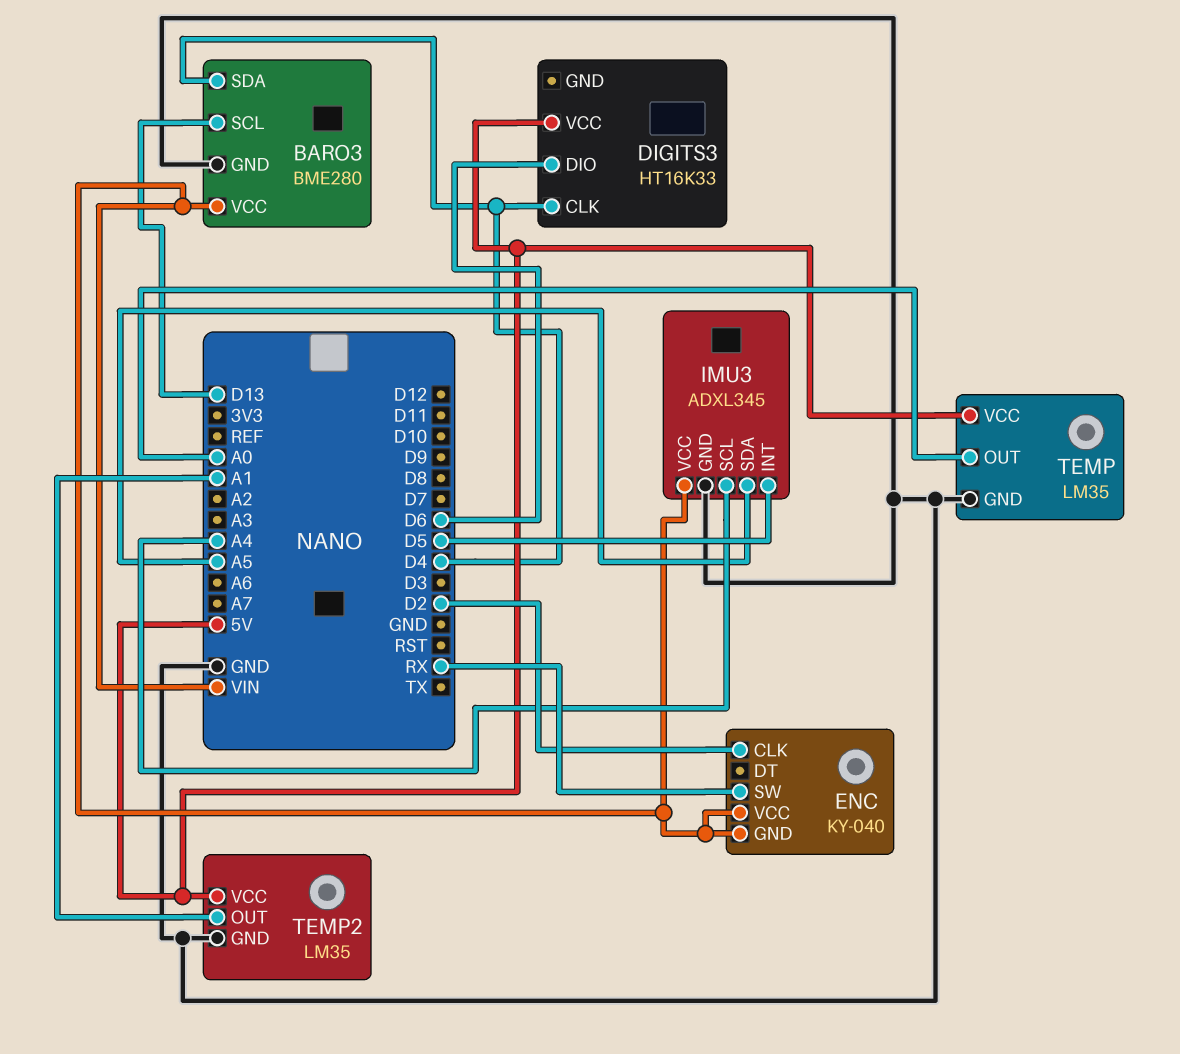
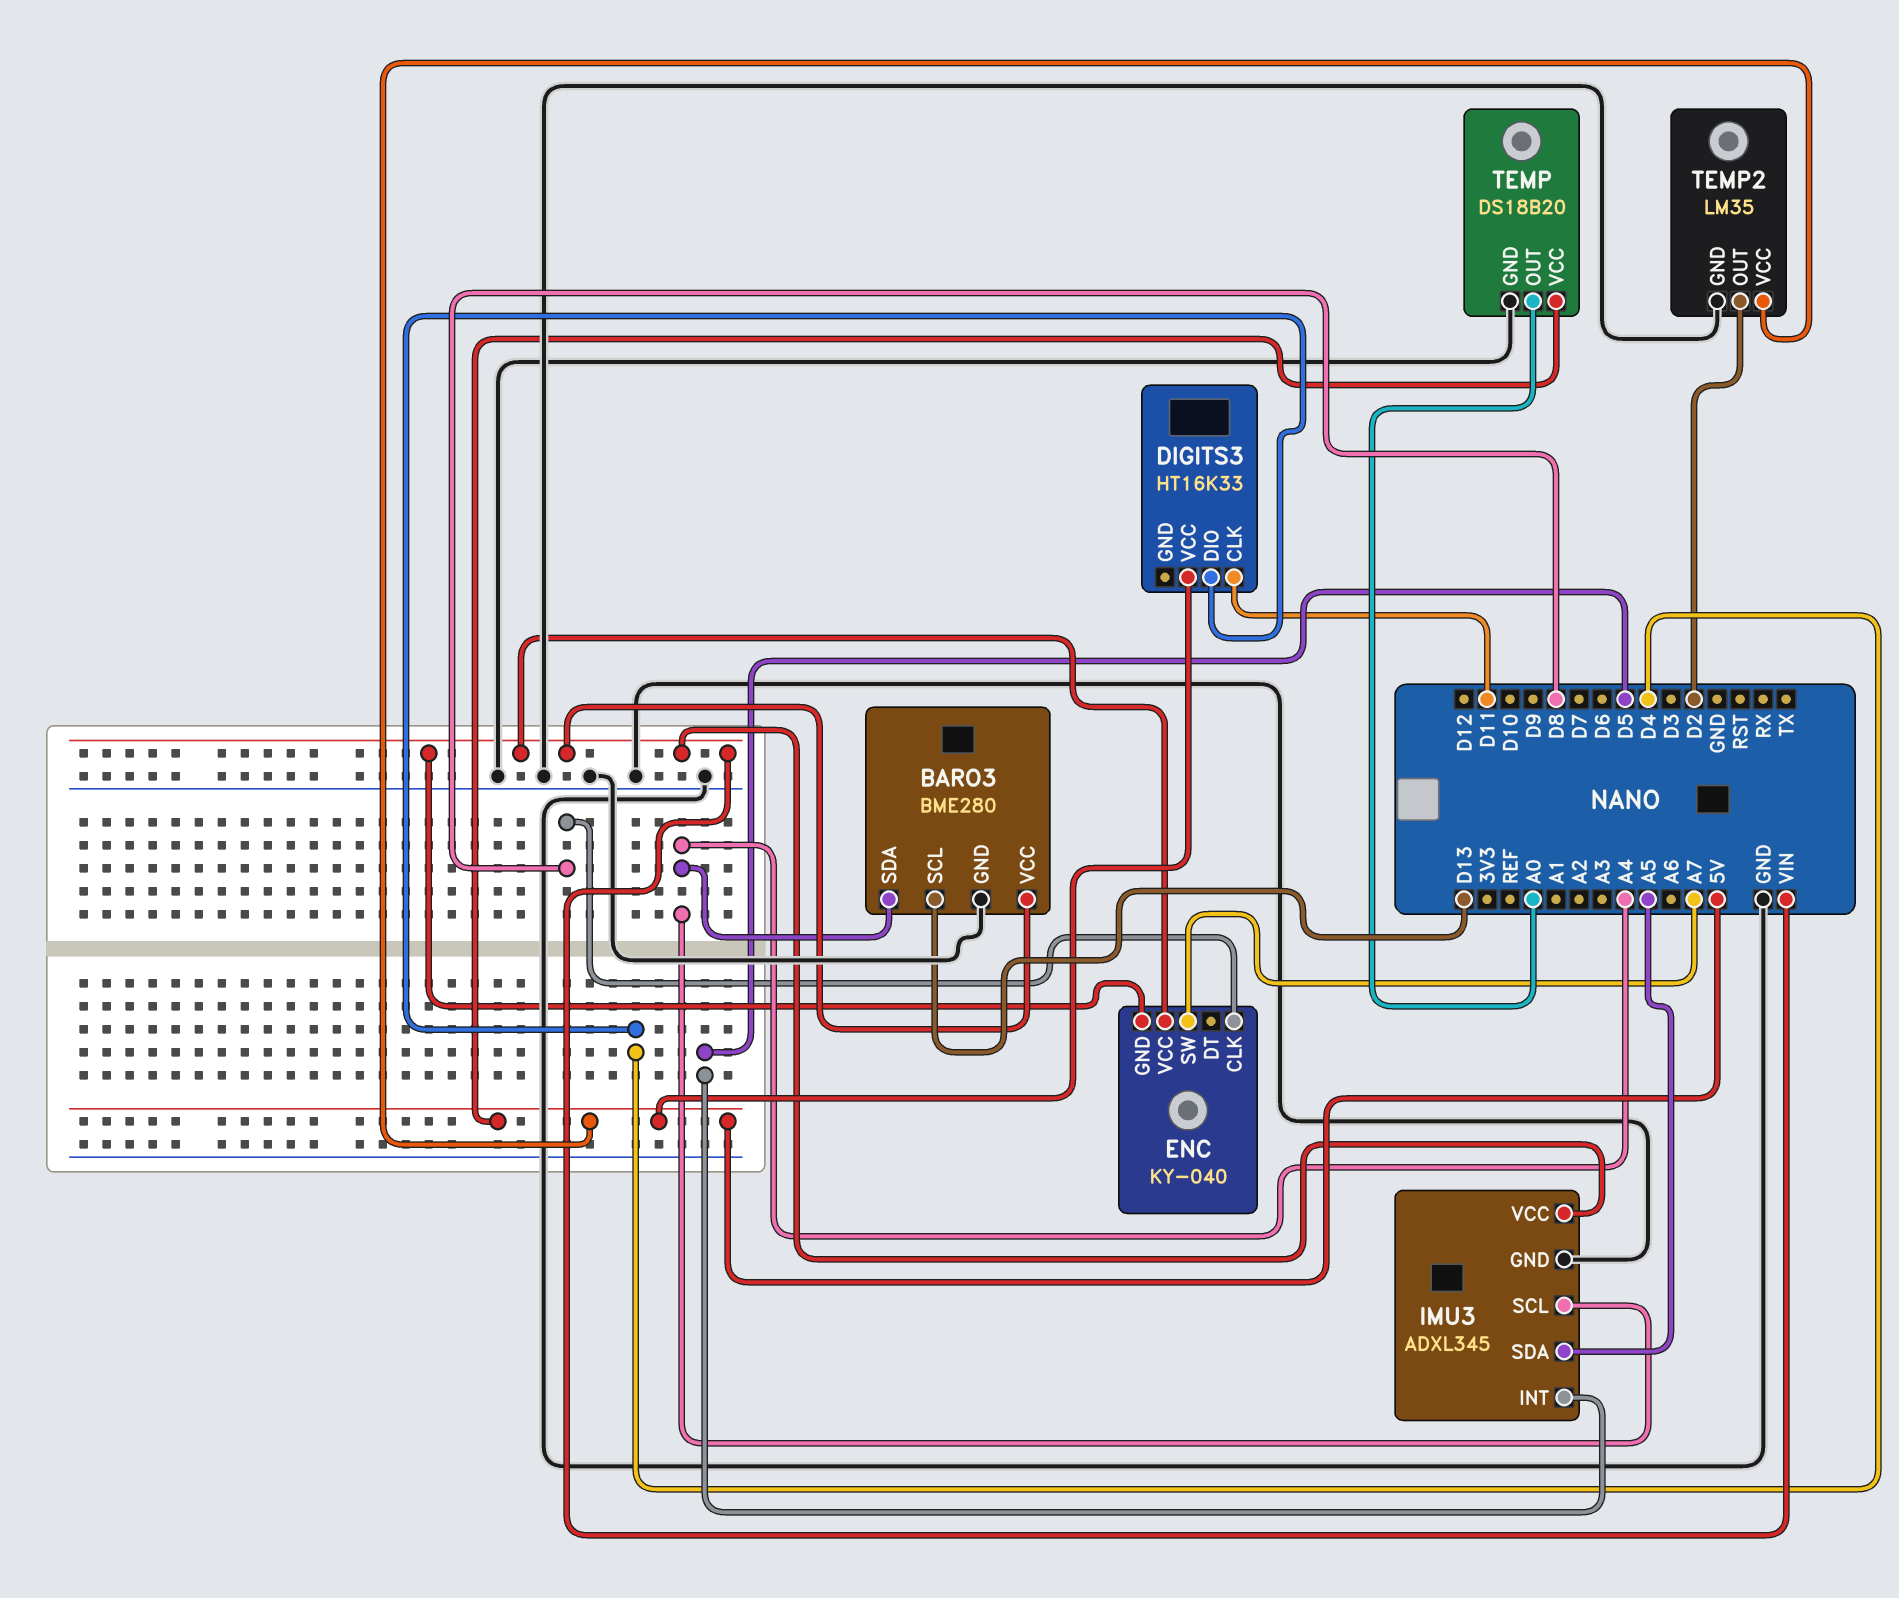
BARO3 pin SDA: D4 -> A4
DIGITS3 pin CLK: D4 -> D11
DIGITS3 pin DIO: D6 -> D4
ENC pin CLK: D2 -> D8
ENC pin SW: RX -> A7
TEMP: LM35 -> DS18B20
TEMP2 pin OUT: A1 -> D2

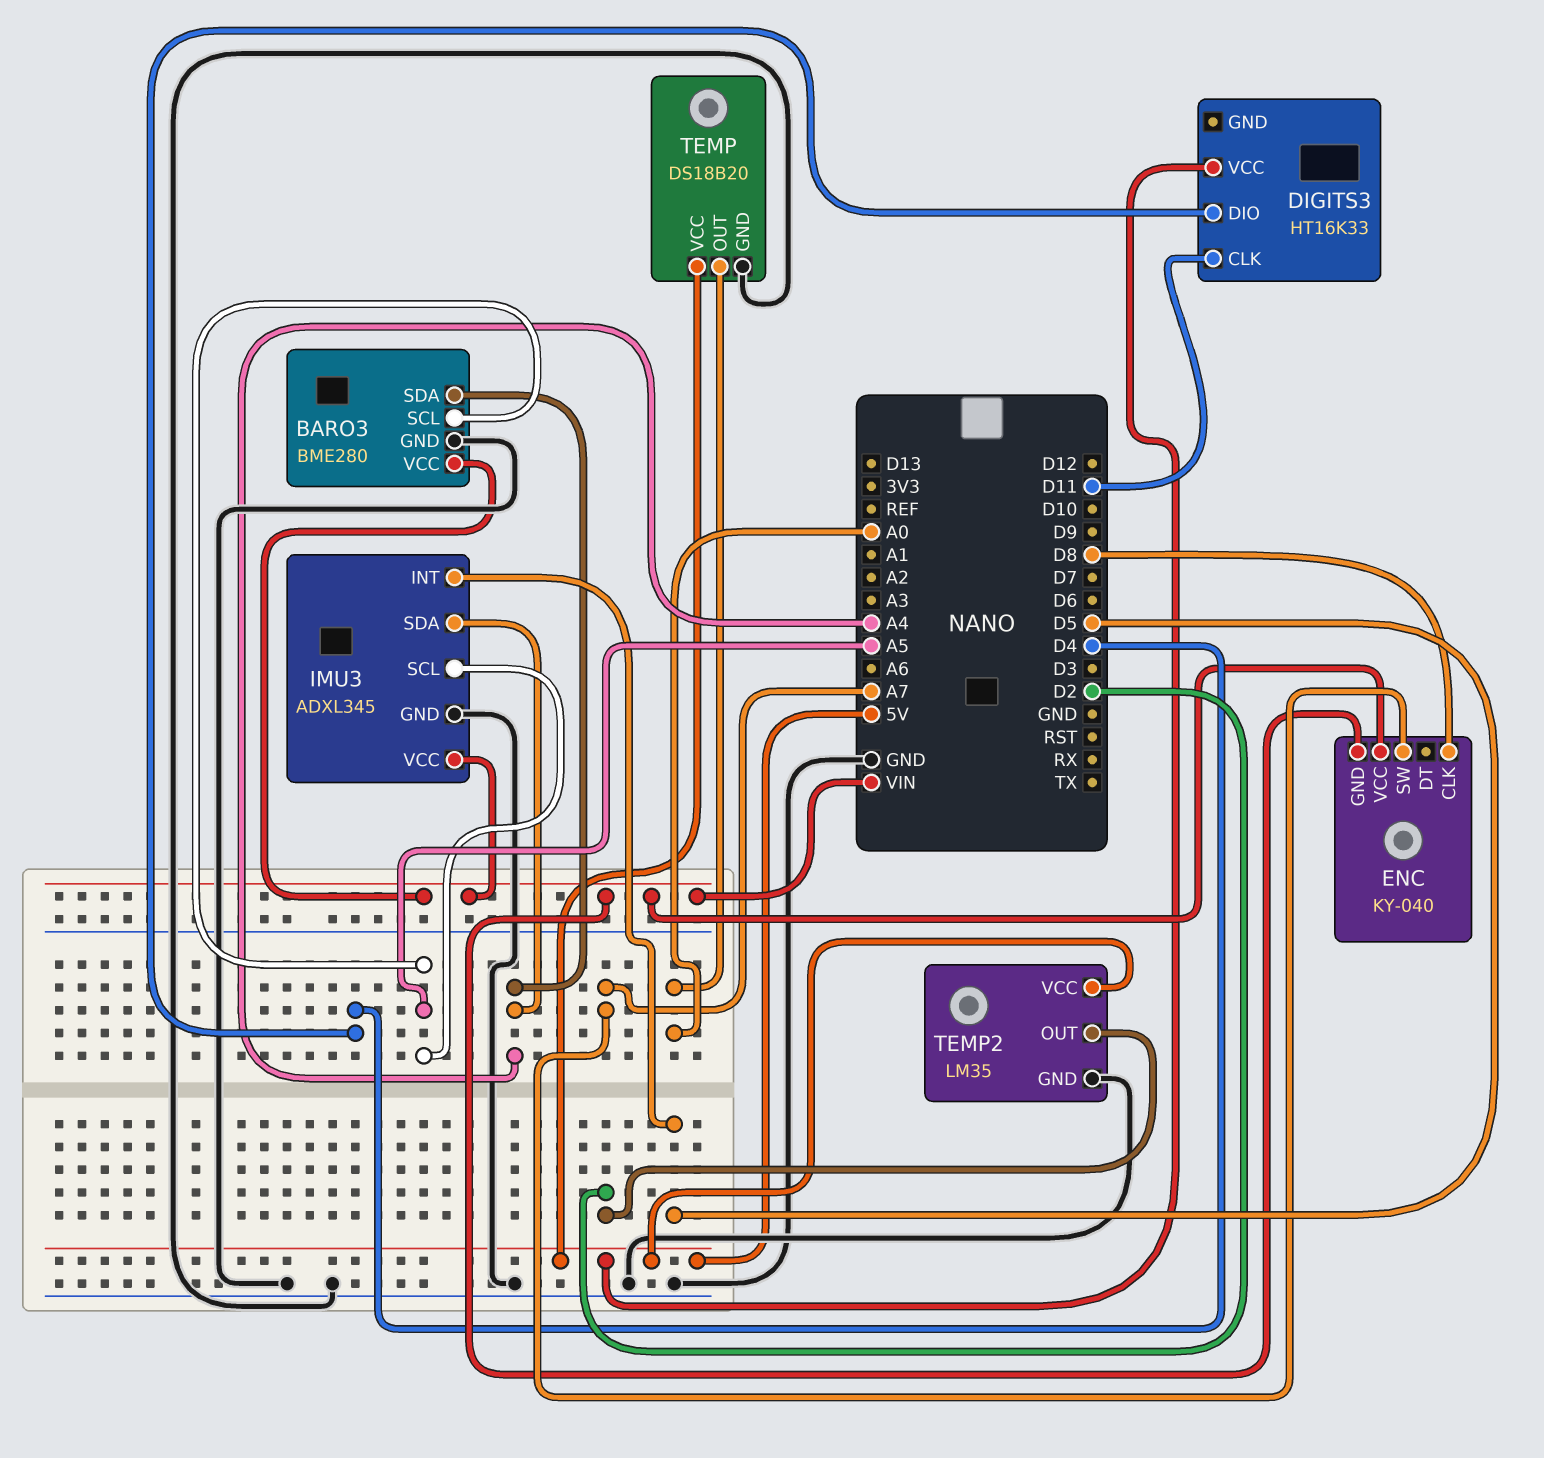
BARO3 pin SCL: D13 -> A5
IMU3 pin SCL: A4 -> A5
IMU3 pin SDA: A5 -> A4

